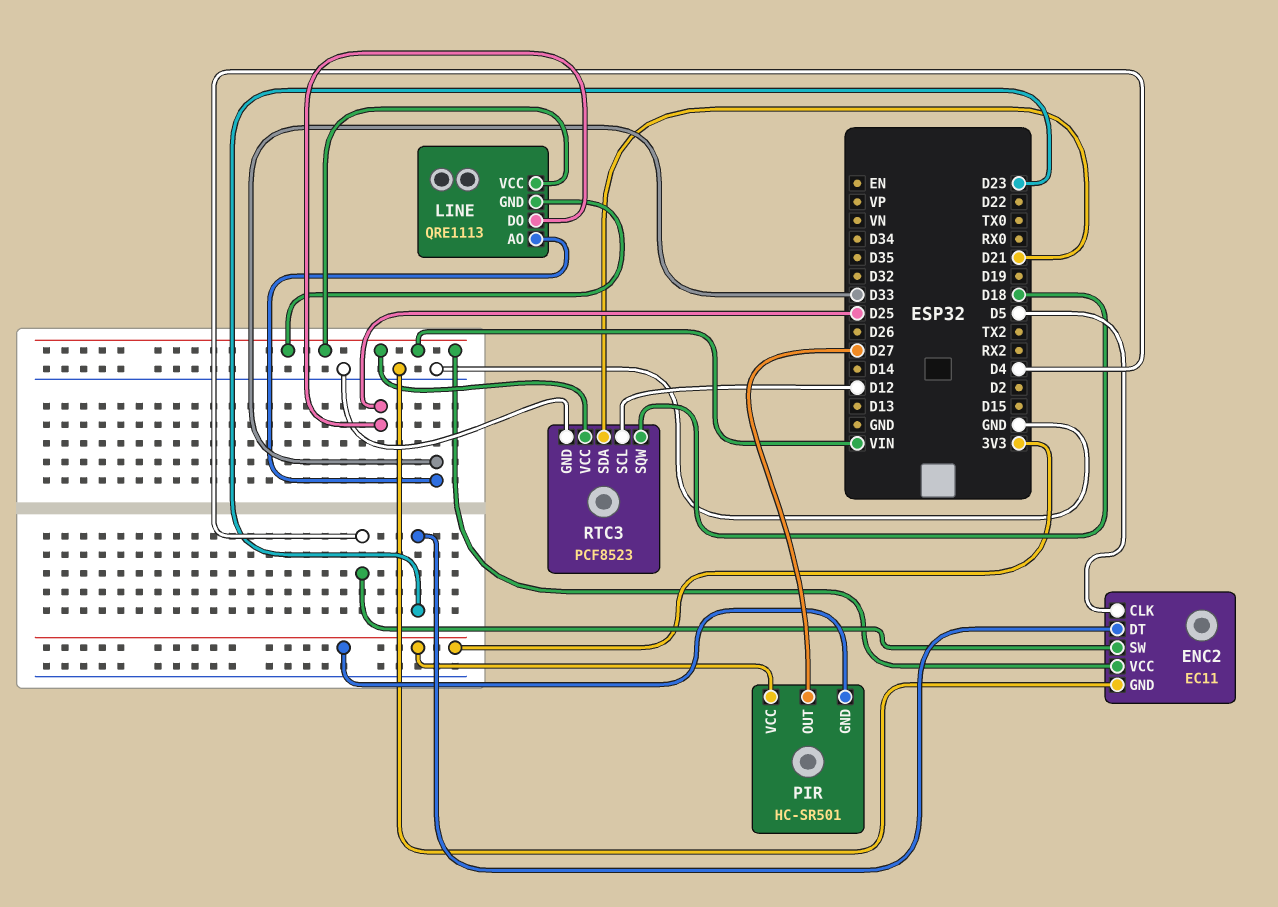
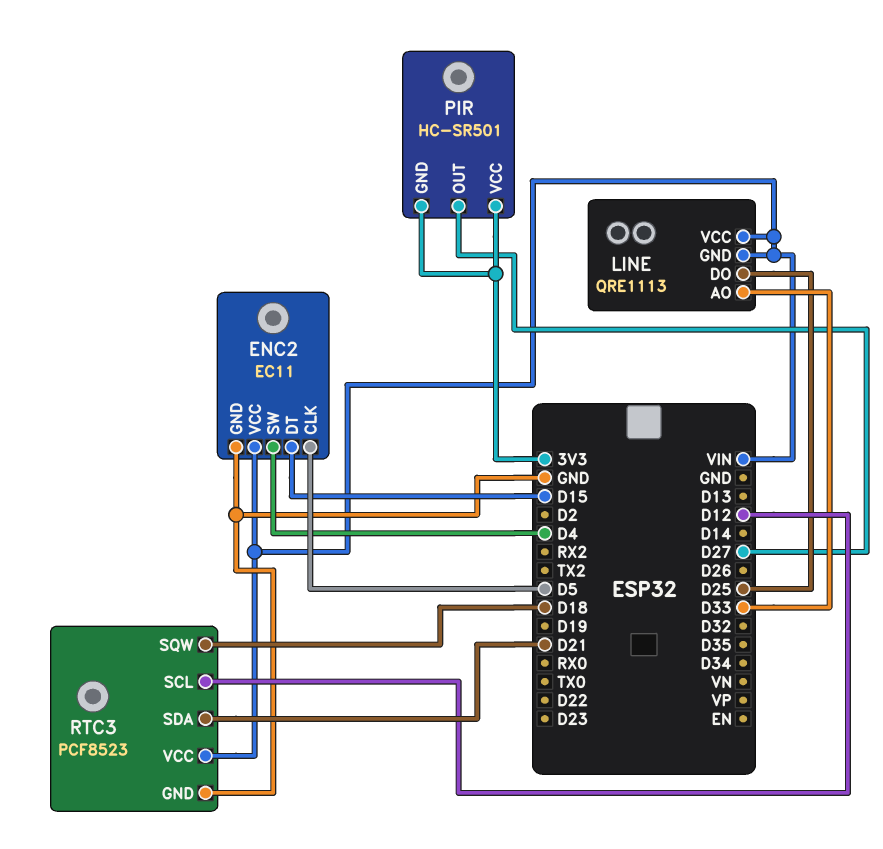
ENC2 pin DT: D23 -> D15

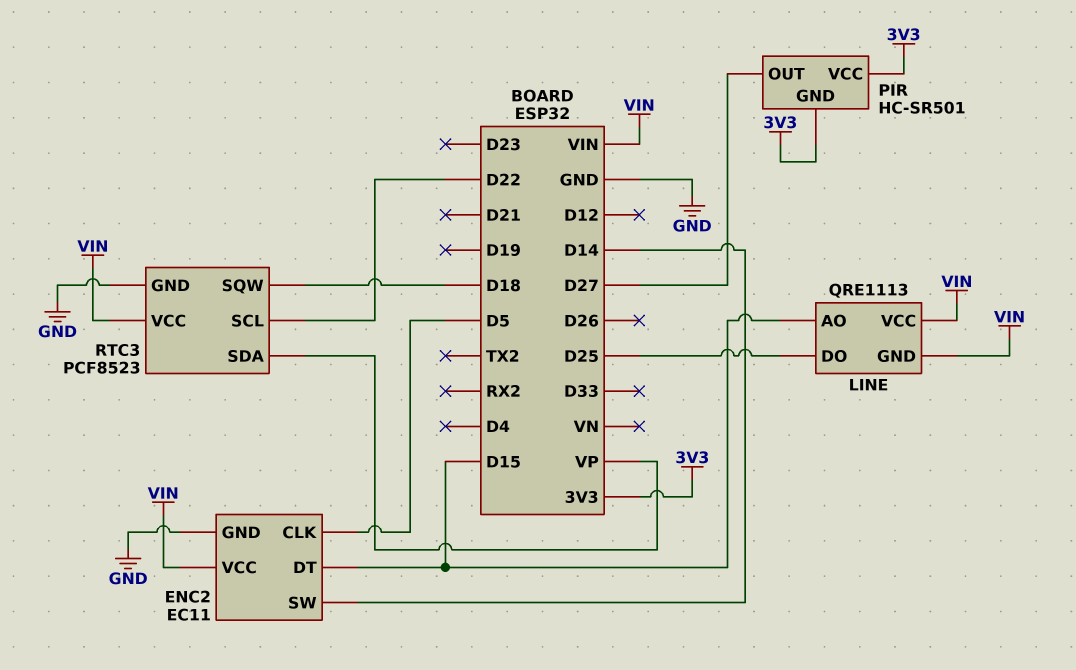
ENC2 pin SW: D4 -> D14
LINE pin AO: D33 -> D15
RTC3 pin SCL: D12 -> D22
RTC3 pin SDA: D21 -> VP

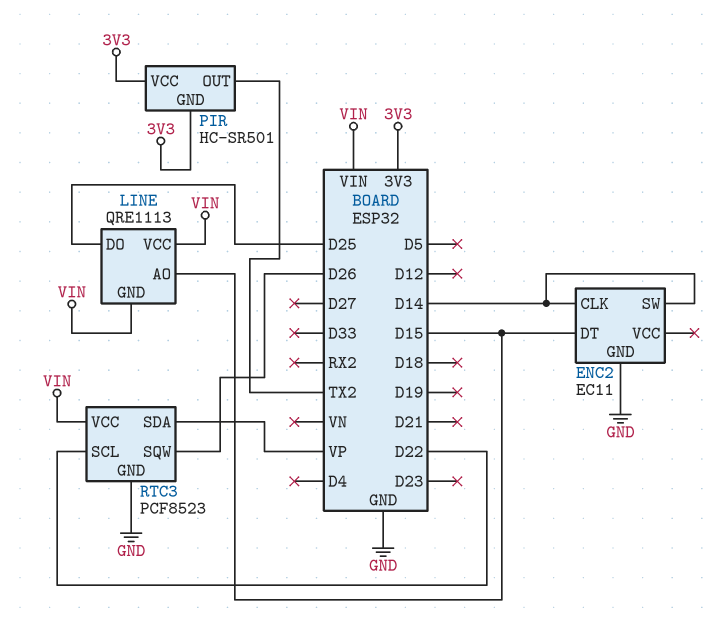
ENC2 pin CLK: D5 -> D14
ENC2 pin VCC: VIN -> none
PIR pin OUT: D27 -> TX2
RTC3 pin SQW: D18 -> D26

